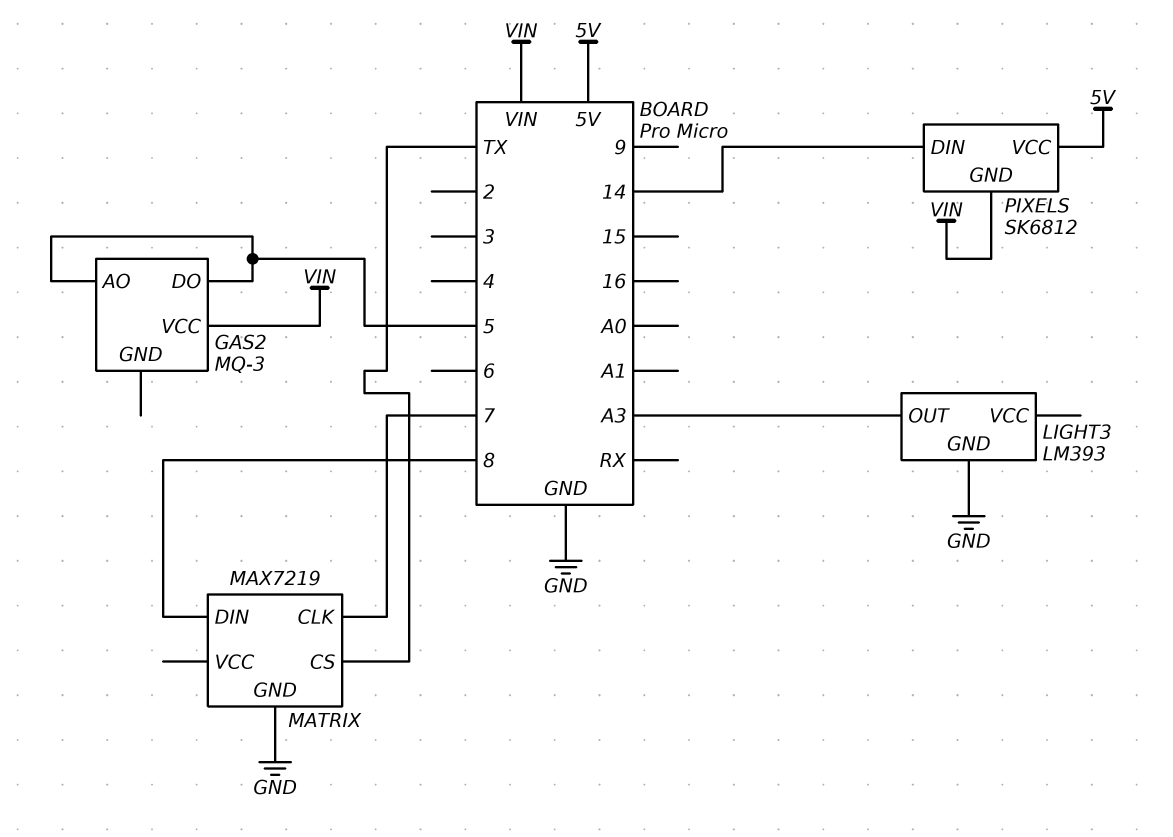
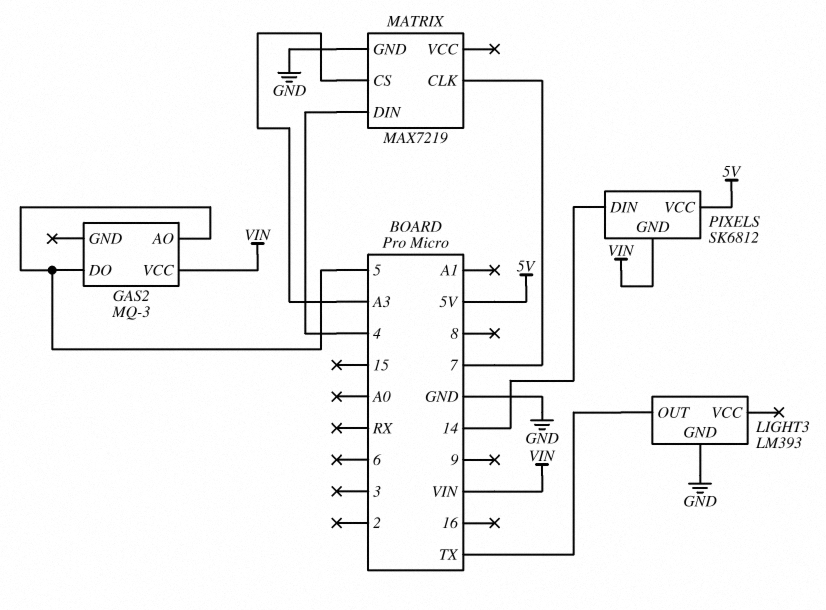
LIGHT3 pin OUT: A3 -> TX
MATRIX pin CS: TX -> A3
MATRIX pin DIN: 8 -> 4

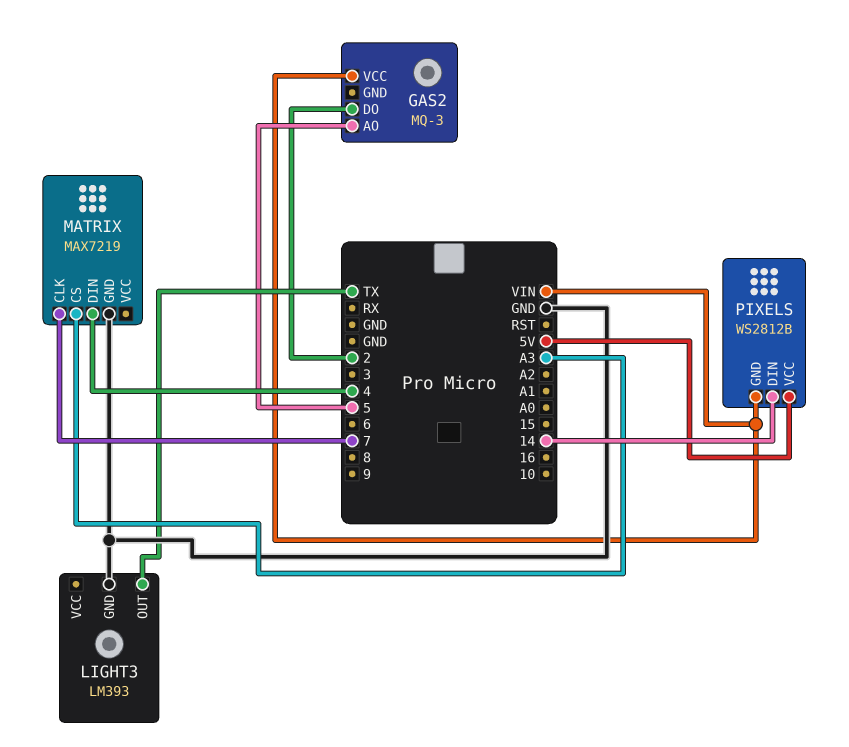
GAS2 pin DO: 5 -> 2
PIXELS: SK6812 -> WS2812B

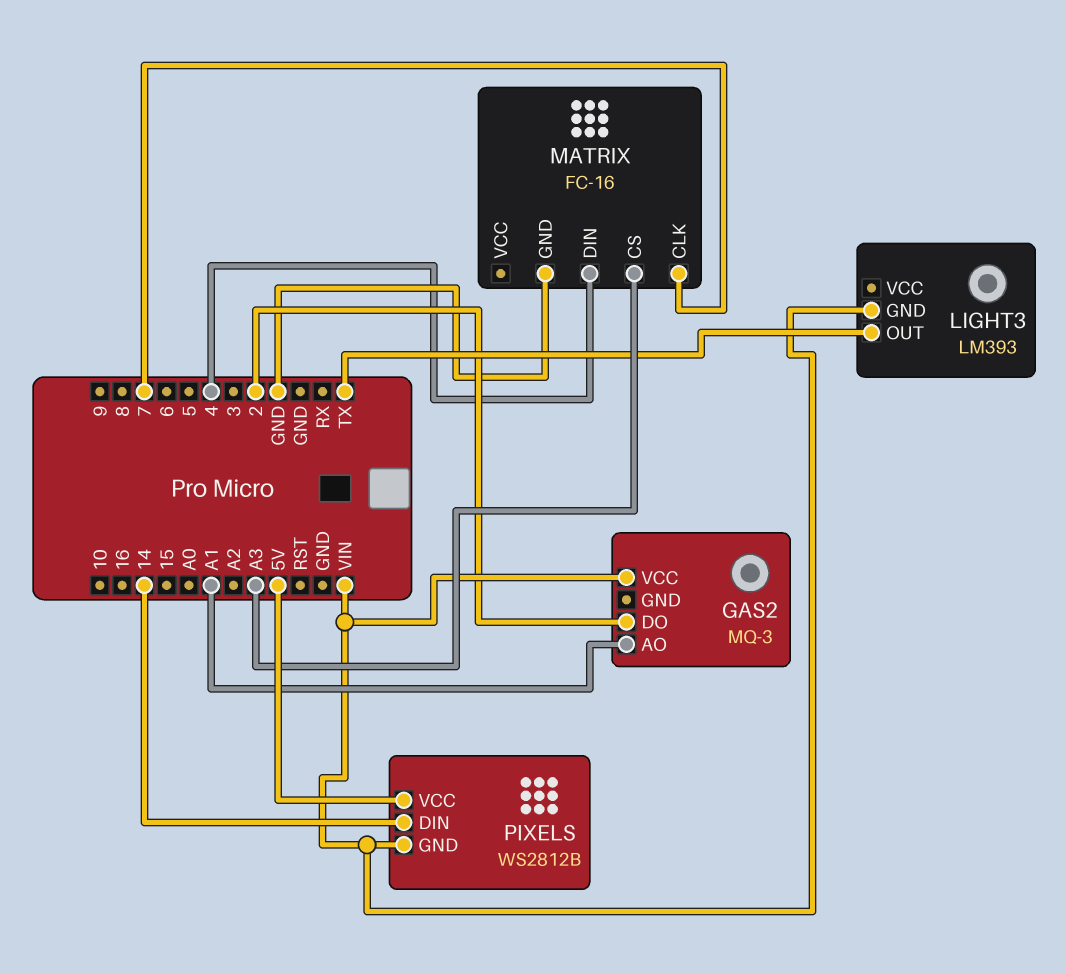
GAS2 pin AO: 5 -> A1
LIGHT3 pin GND: GND -> VIN
MATRIX: MAX7219 -> FC-16

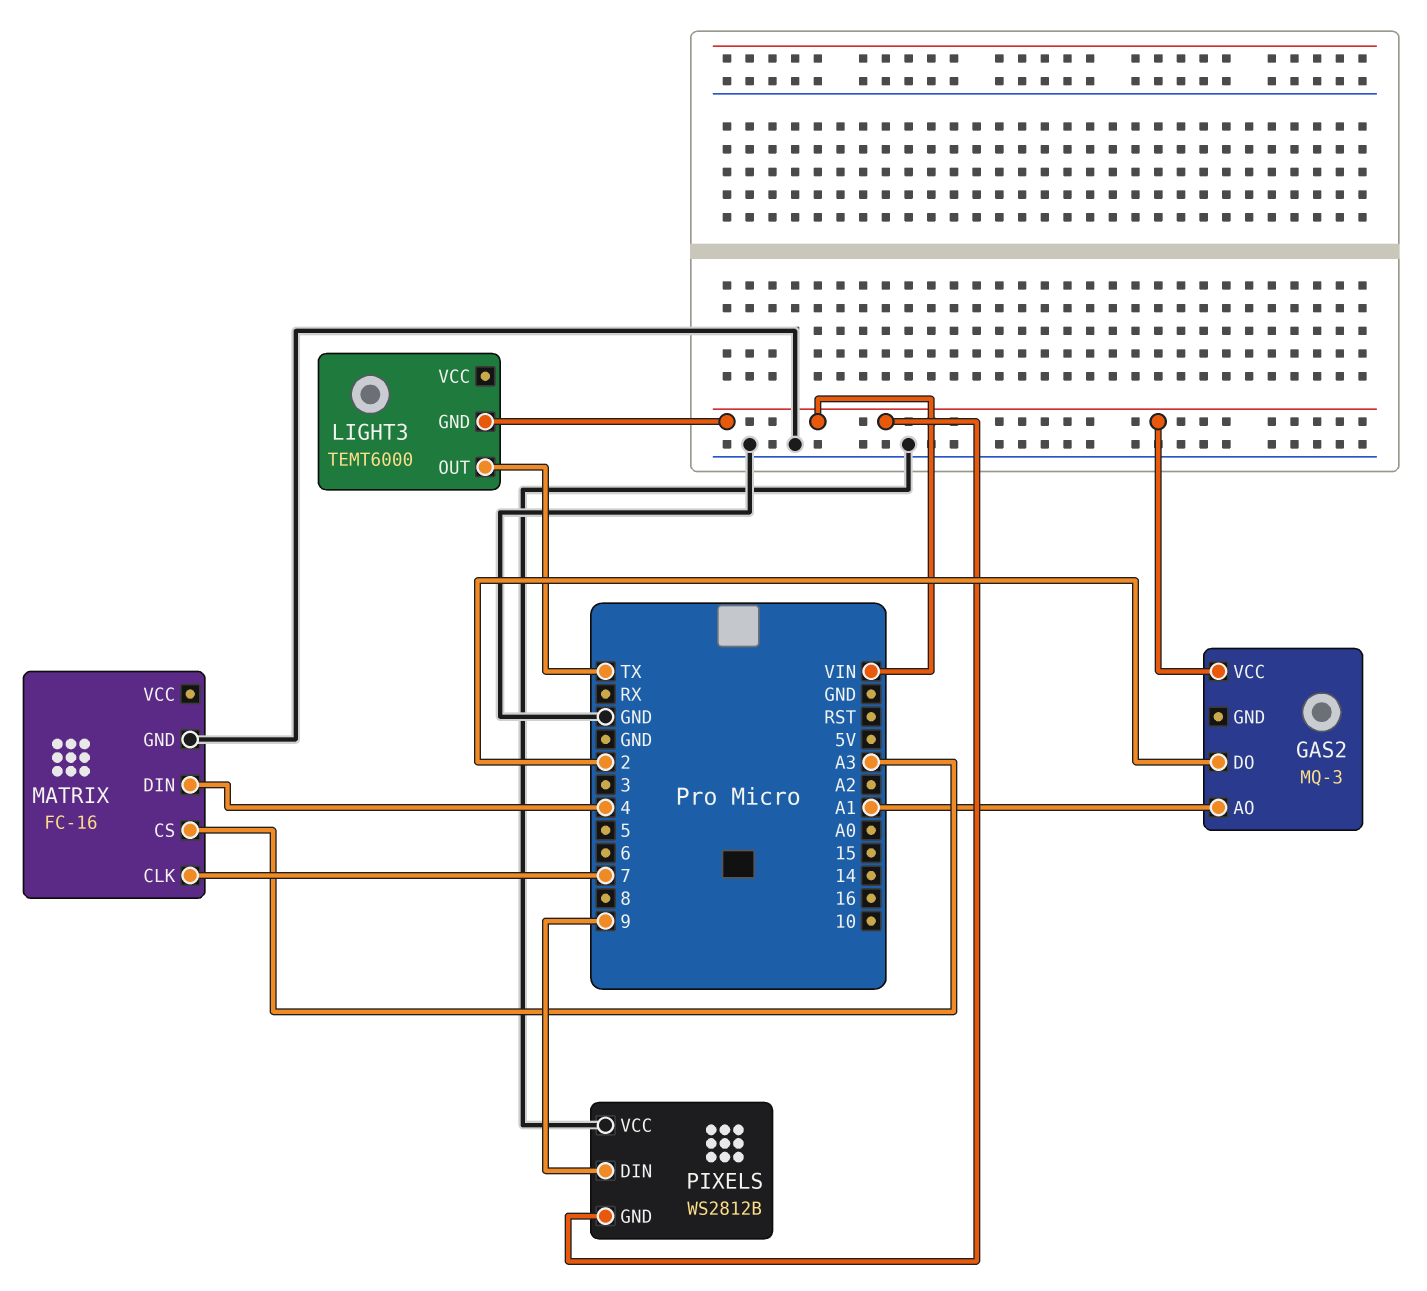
LIGHT3: LM393 -> TEMT6000
PIXELS pin DIN: 14 -> 9
PIXELS pin VCC: 5V -> GND

